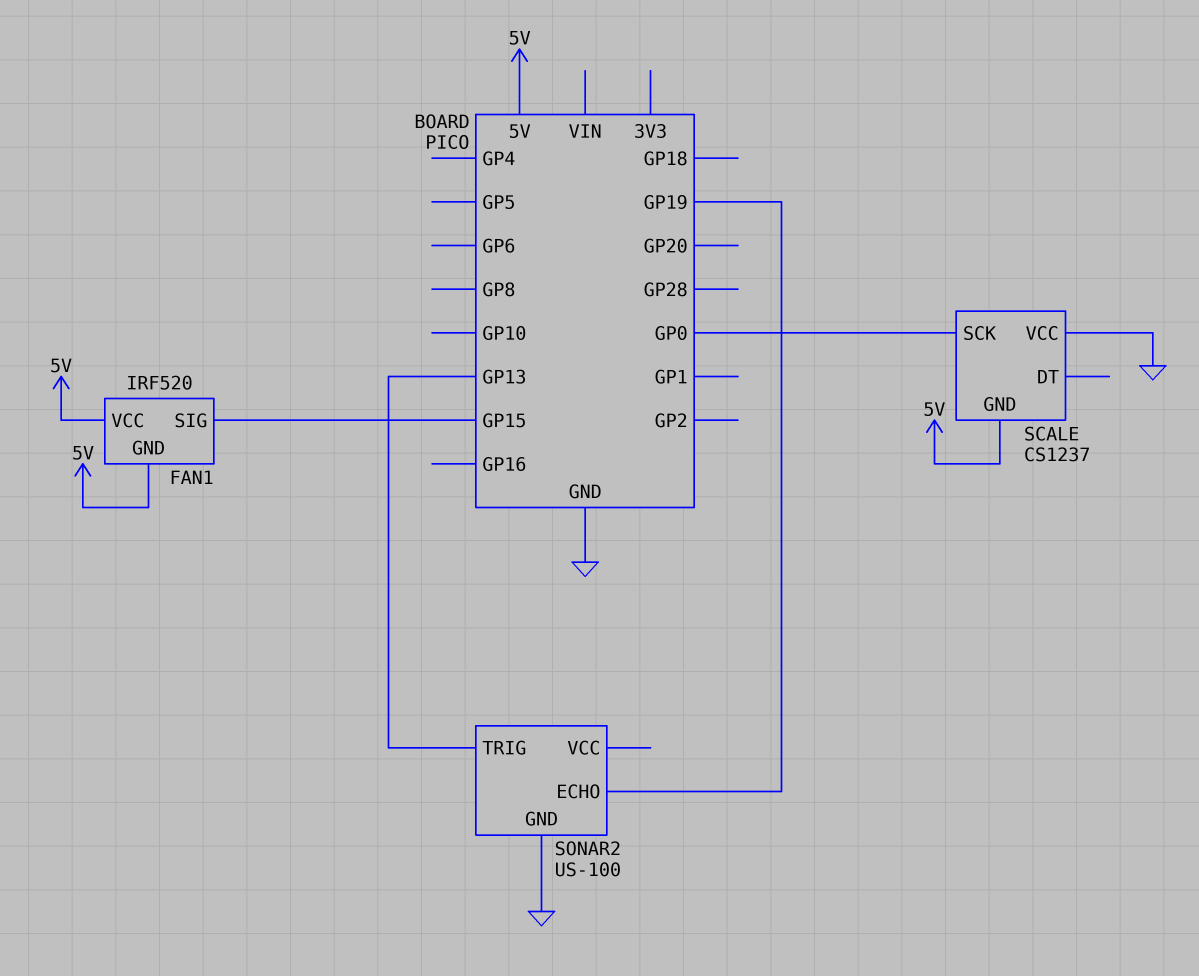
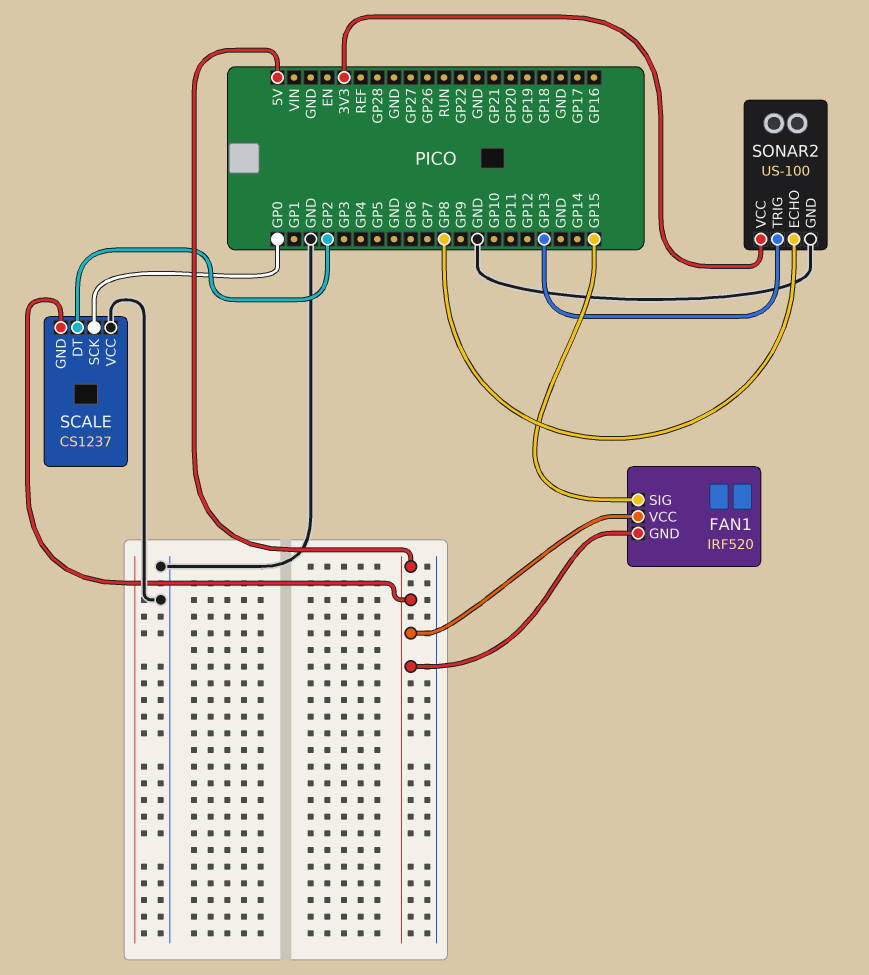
SCALE pin DT: none -> GP2
SONAR2 pin ECHO: GP19 -> GP8
SONAR2 pin VCC: none -> 3V3

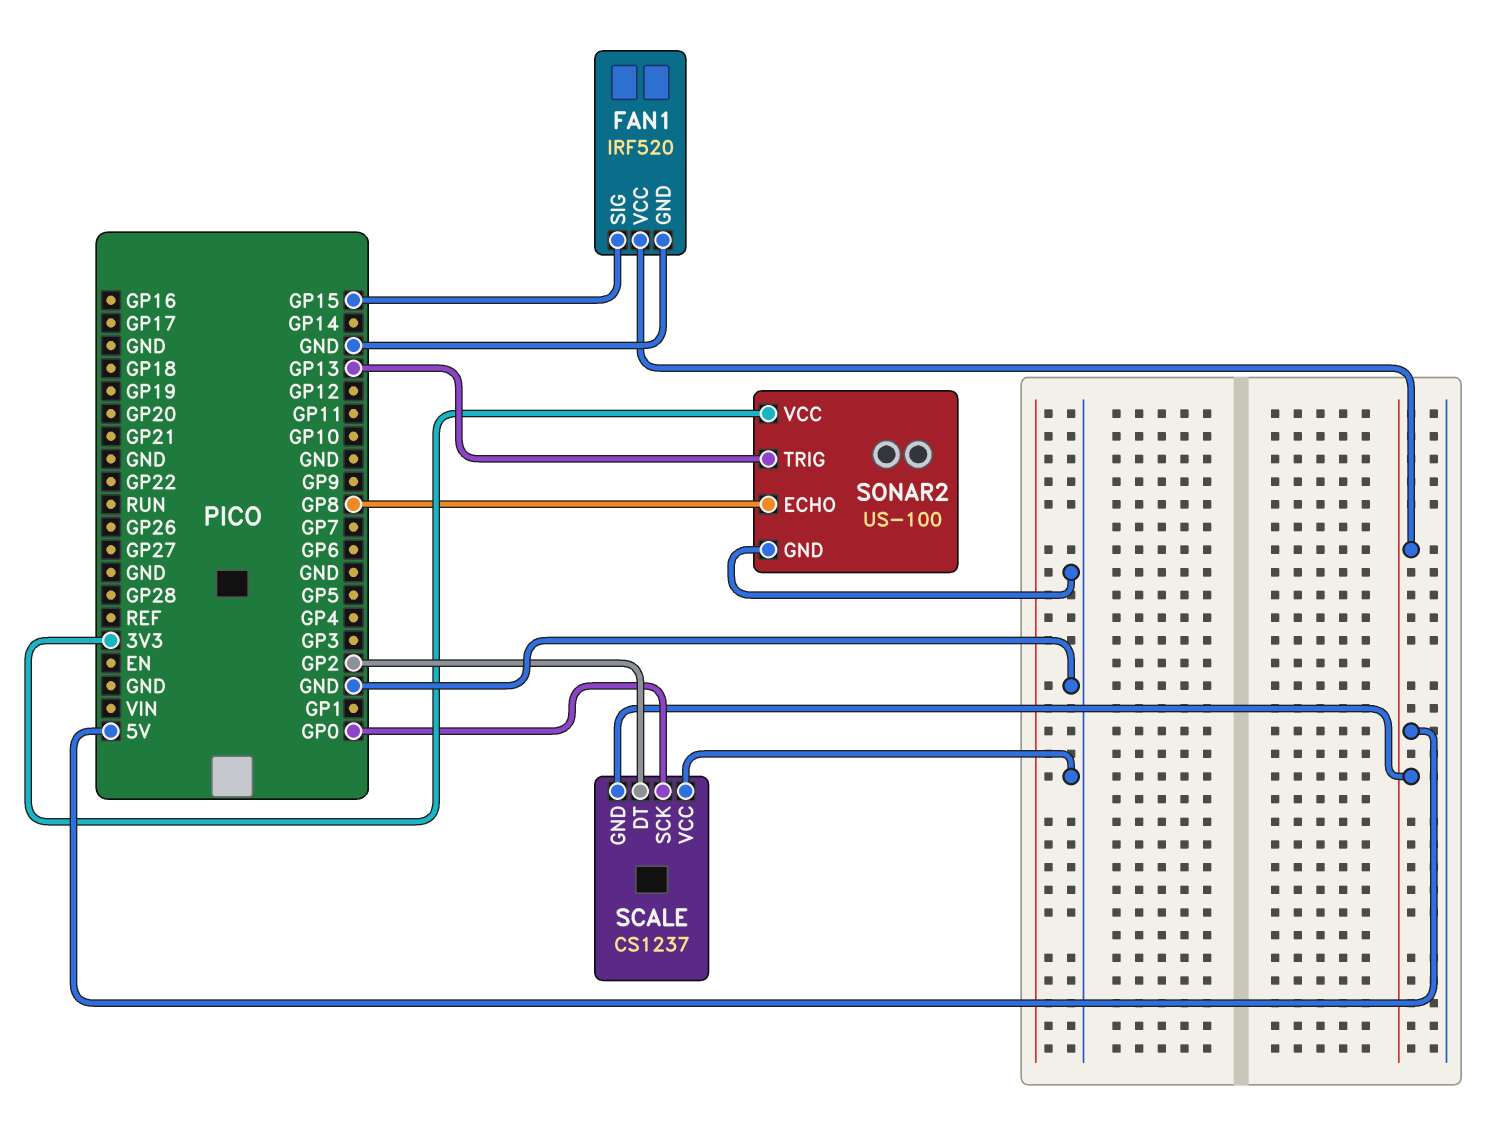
FAN1 pin GND: 5V -> GND

